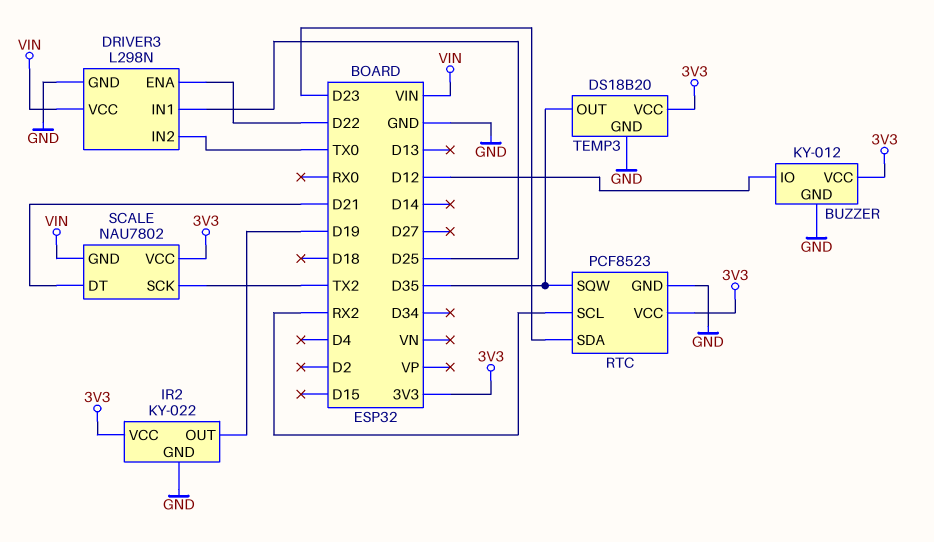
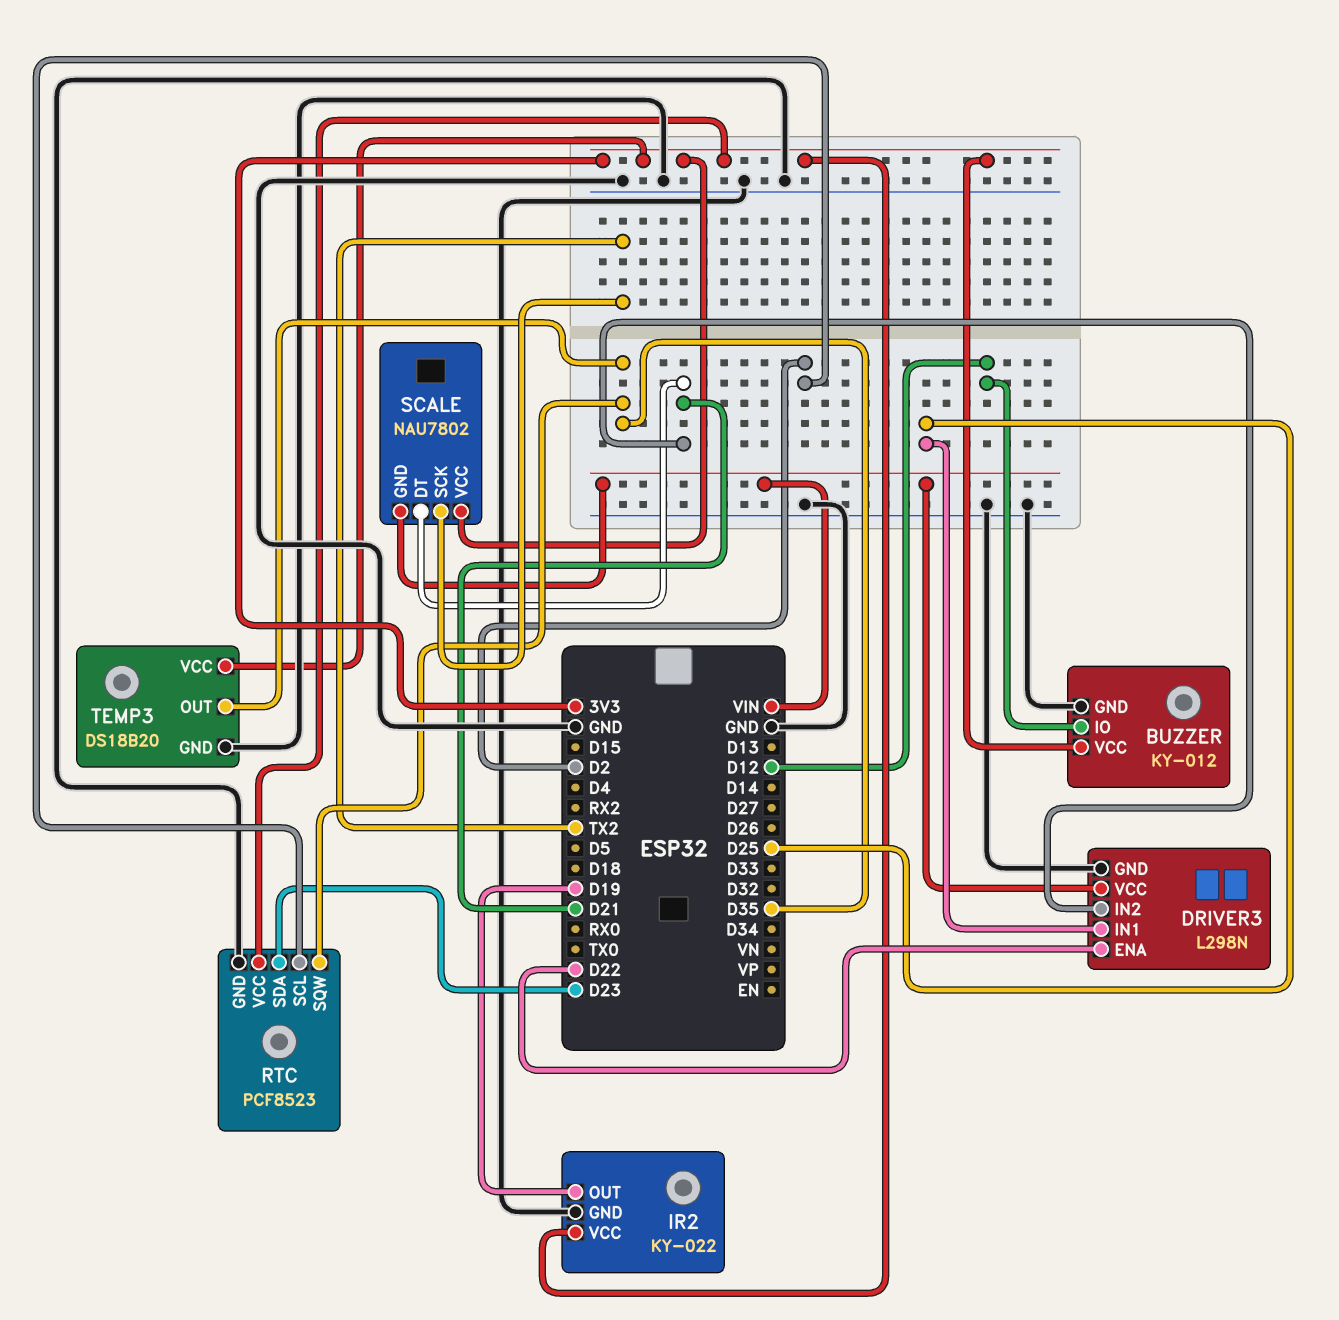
DRIVER3 pin IN2: TX0 -> D21
RTC pin SCL: RX2 -> D2

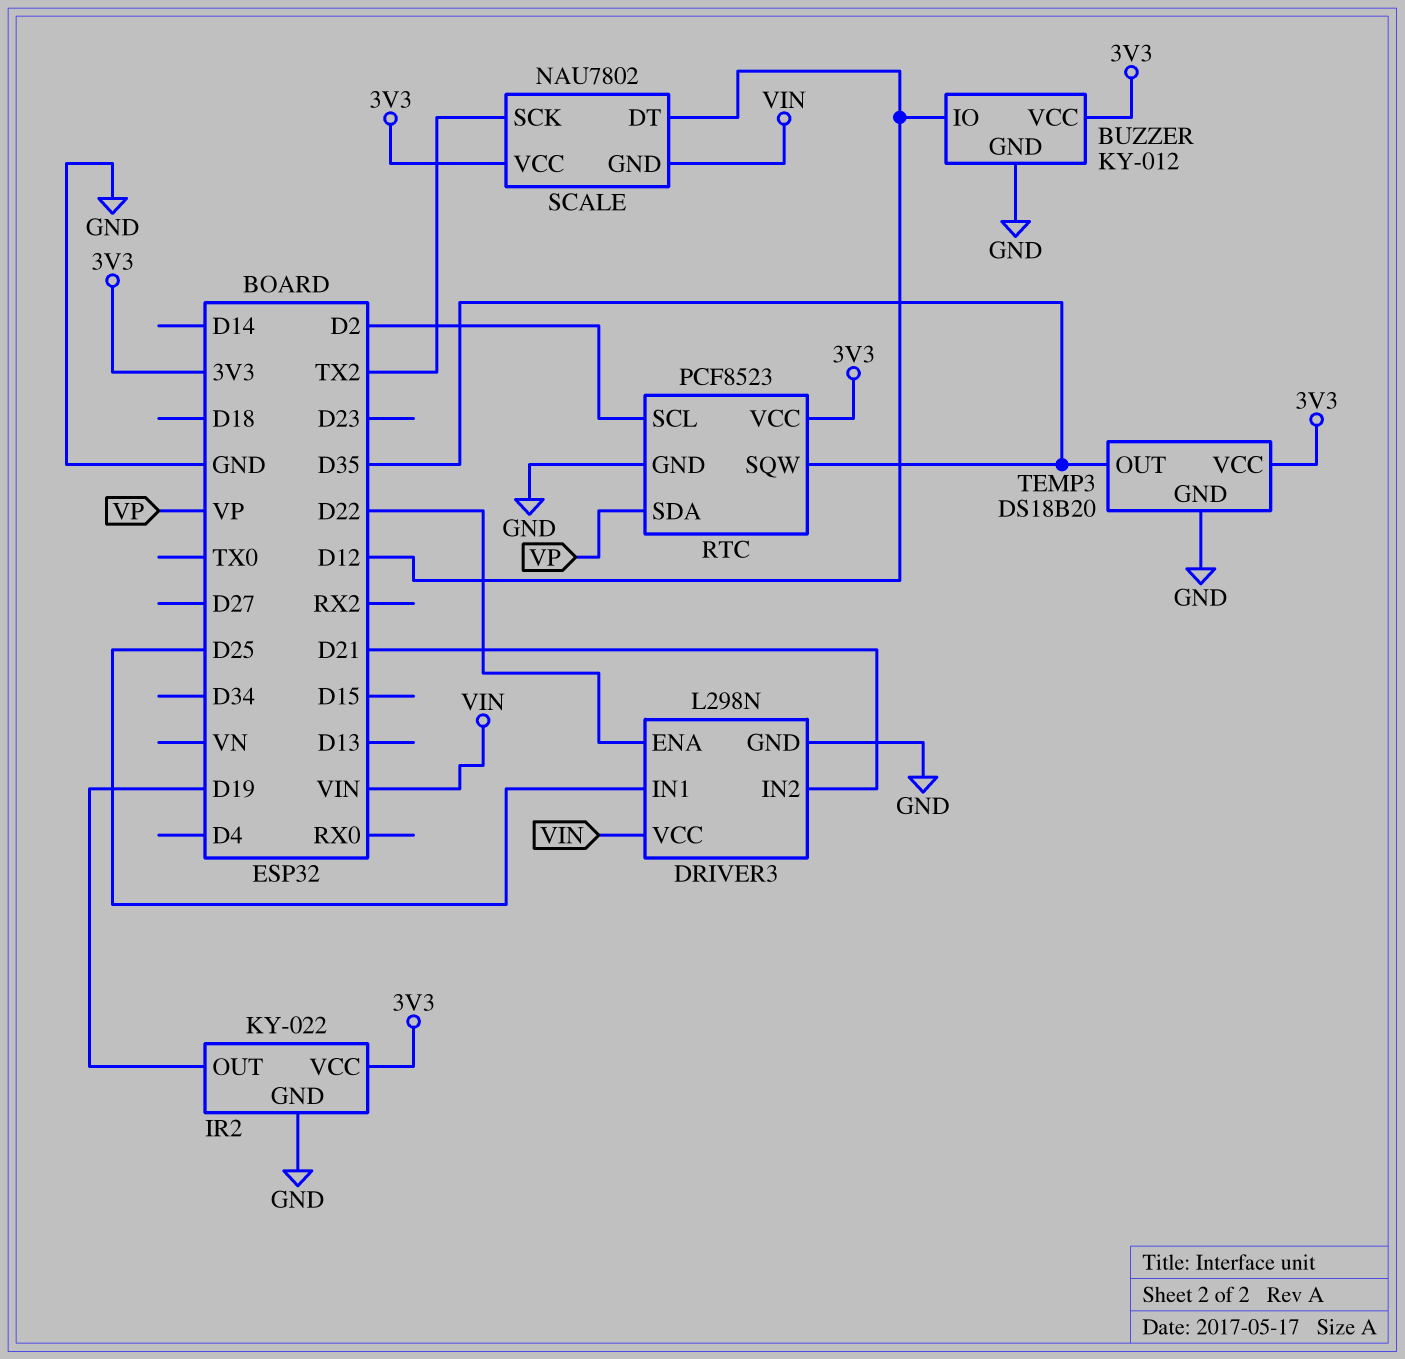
RTC pin SDA: D23 -> VP
SCALE pin DT: D21 -> D12

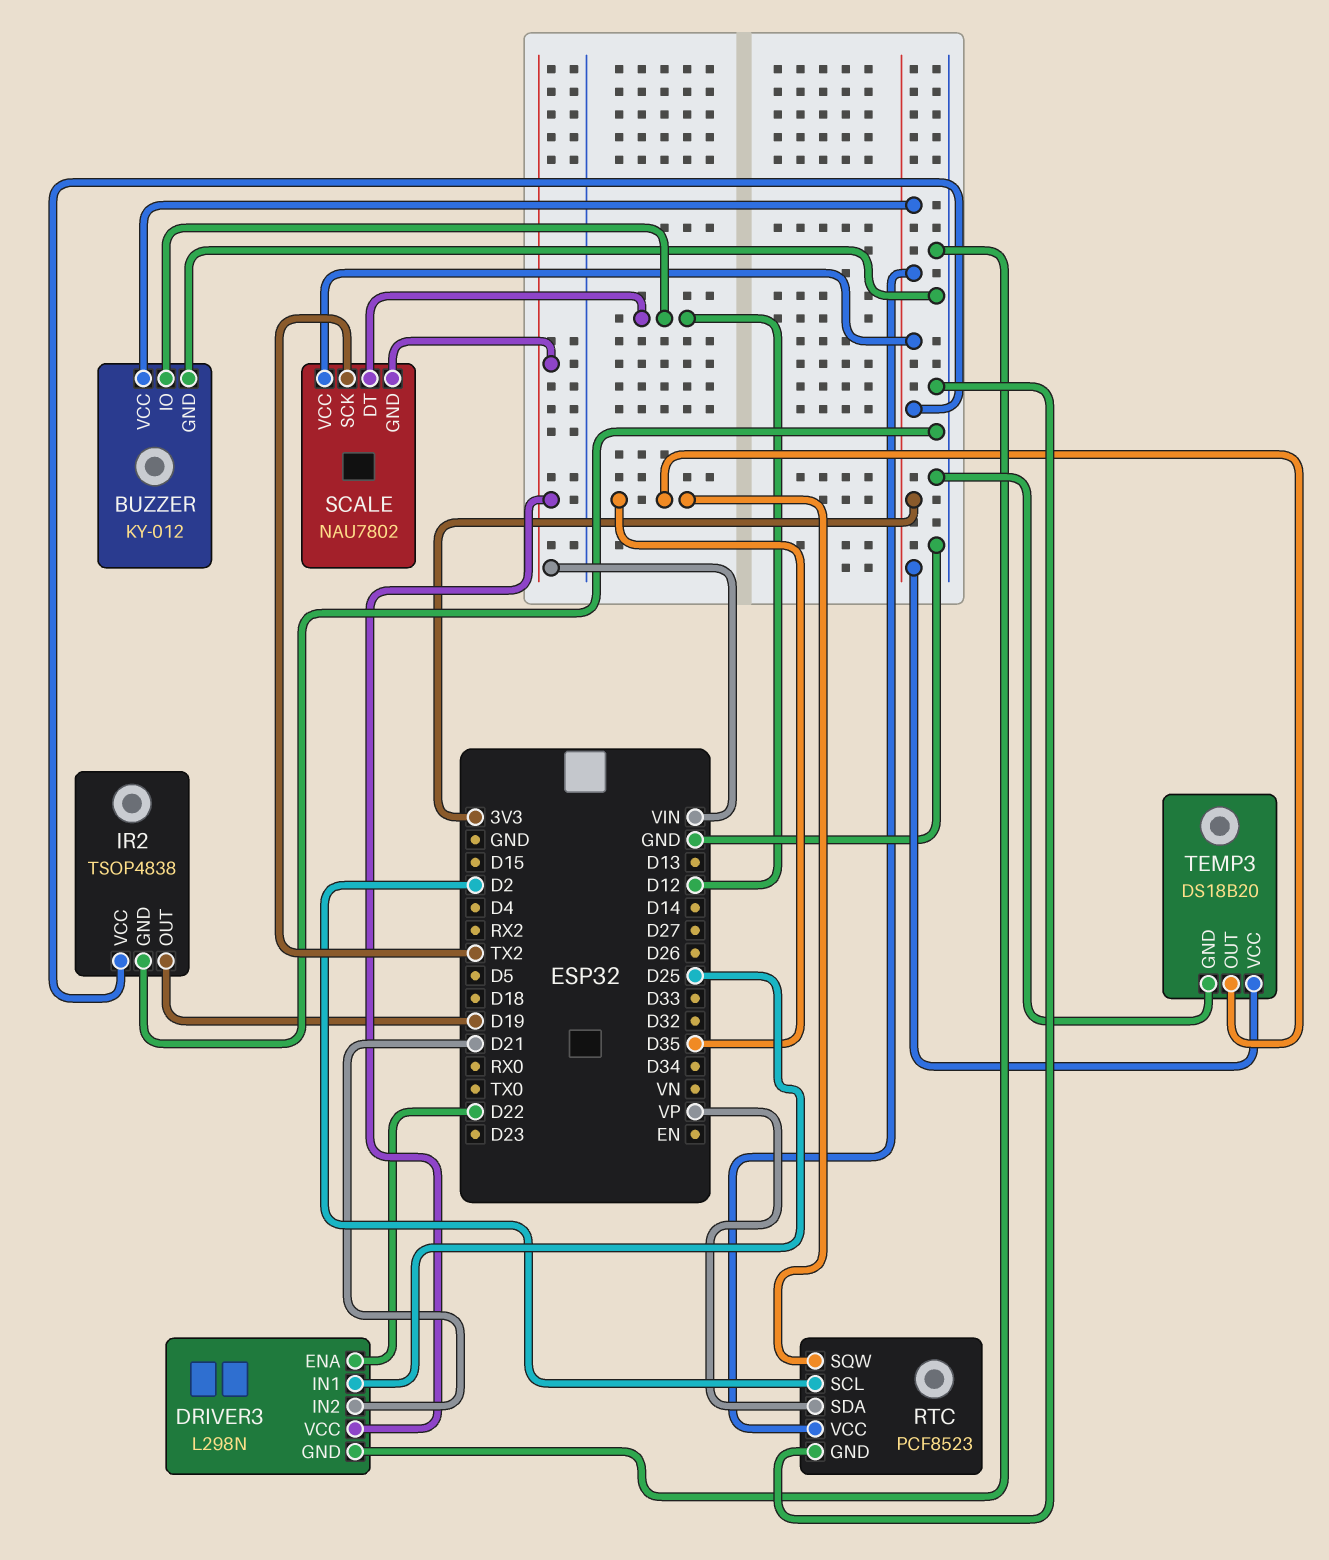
IR2: KY-022 -> TSOP4838

